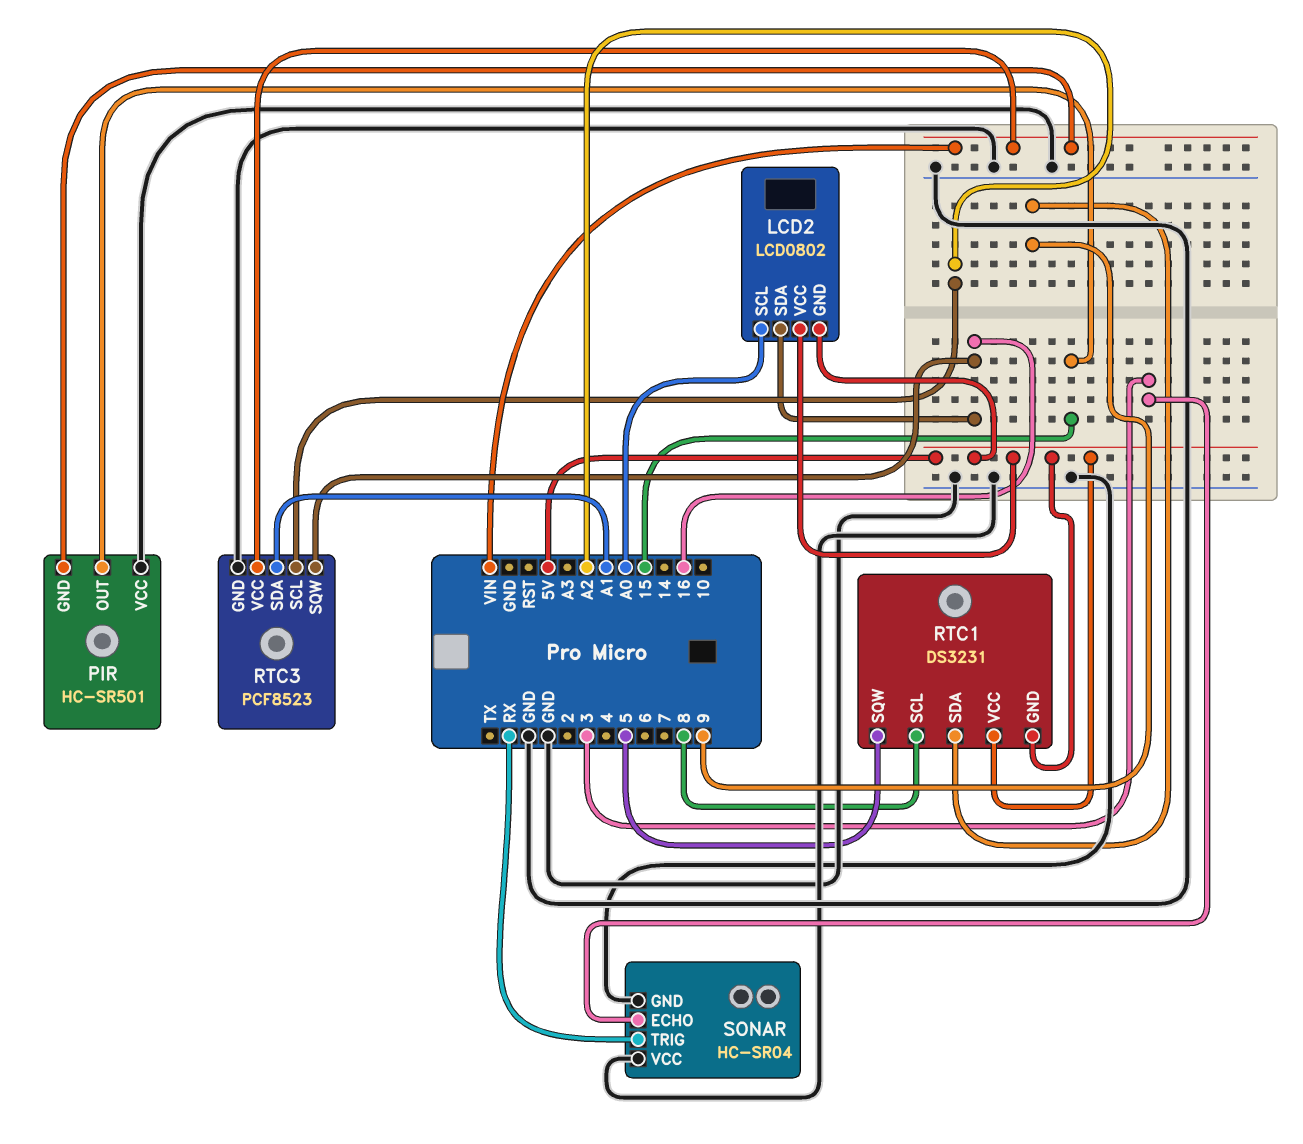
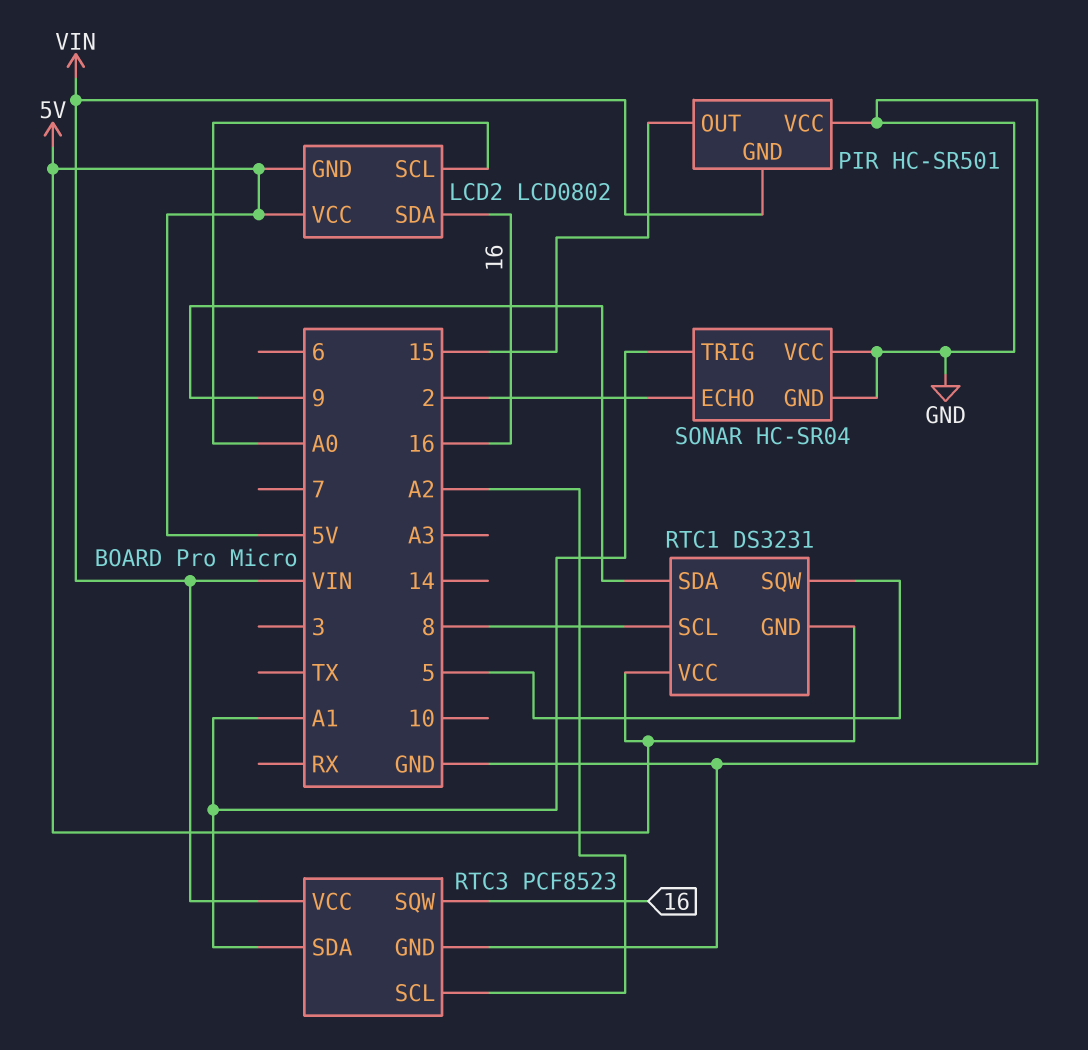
SONAR pin ECHO: 3 -> 2
SONAR pin TRIG: RX -> A1

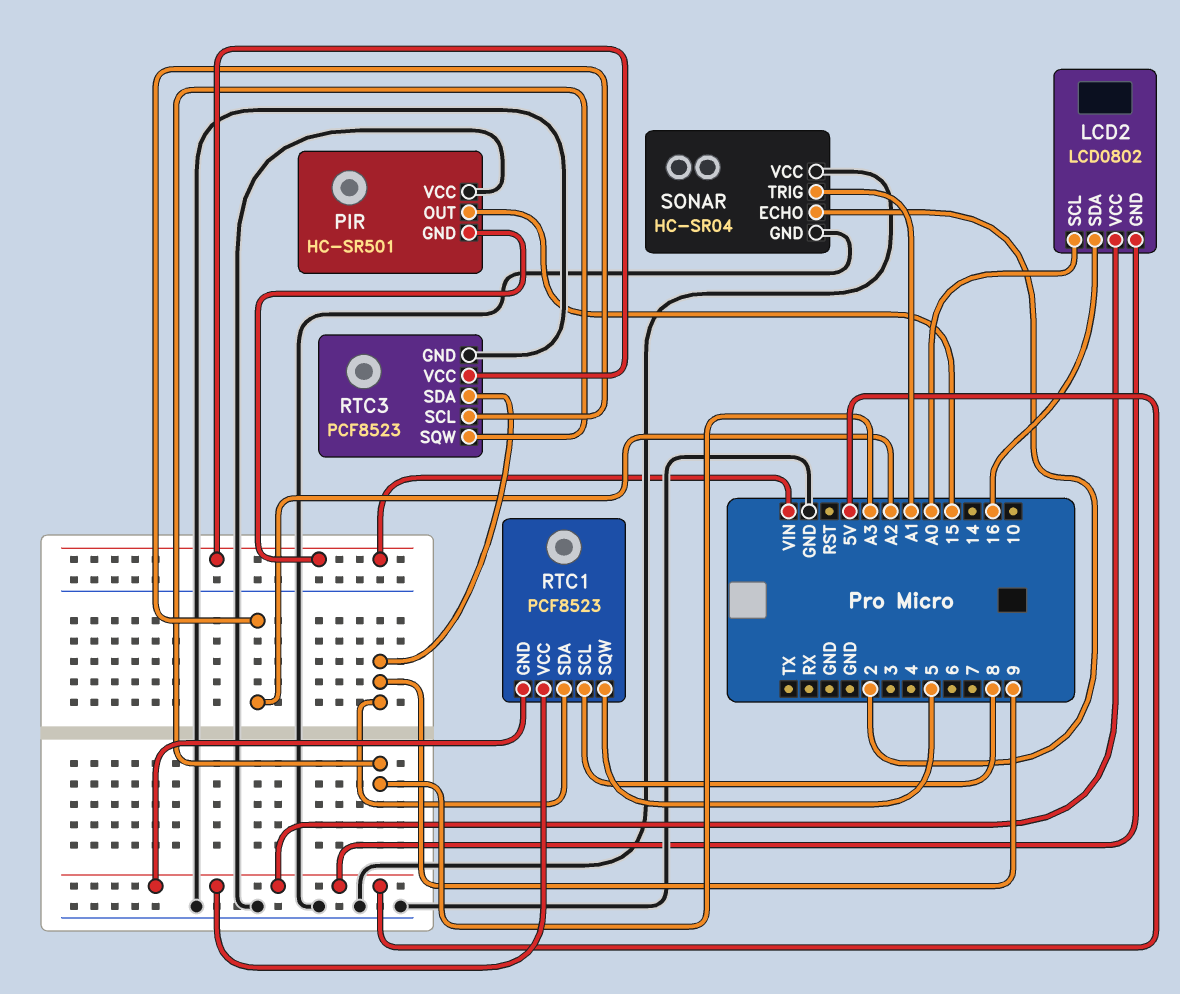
RTC1: DS3231 -> PCF8523
RTC3 pin SDA: A1 -> 9
RTC3 pin SQW: 16 -> A3

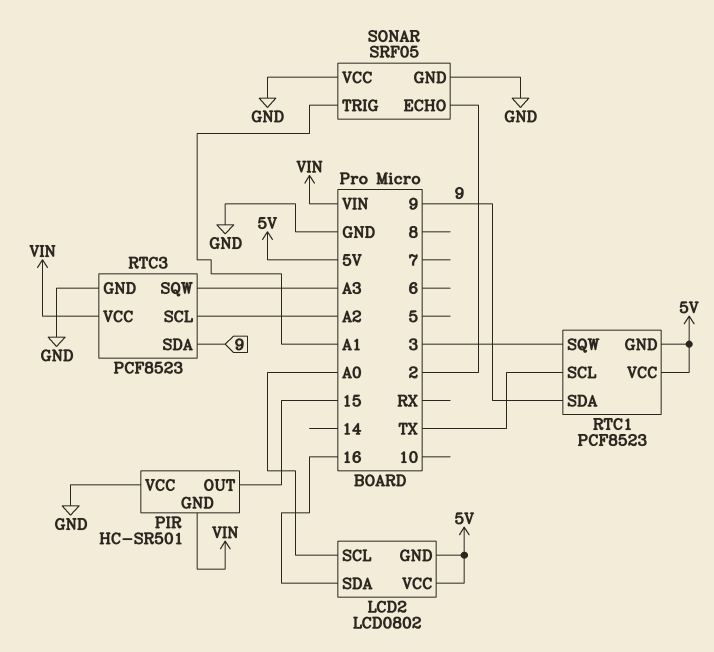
RTC1 pin SCL: 8 -> TX
RTC1 pin SQW: 5 -> 3
SONAR: HC-SR04 -> SRF05

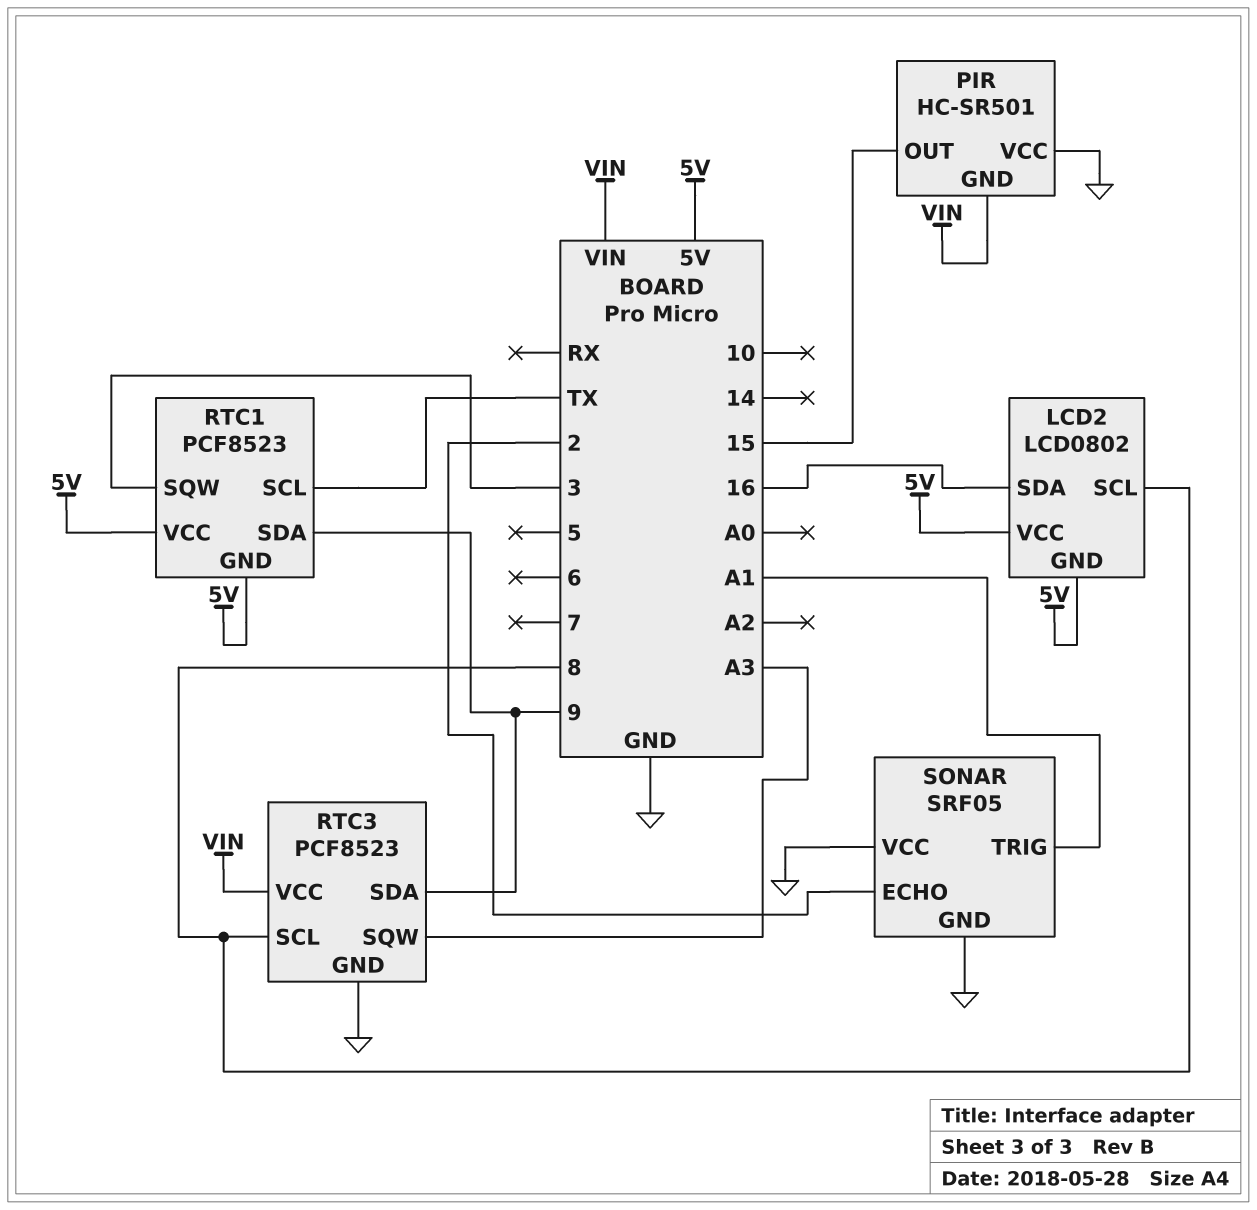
LCD2 pin SCL: A0 -> 8
RTC3 pin SCL: A2 -> 8

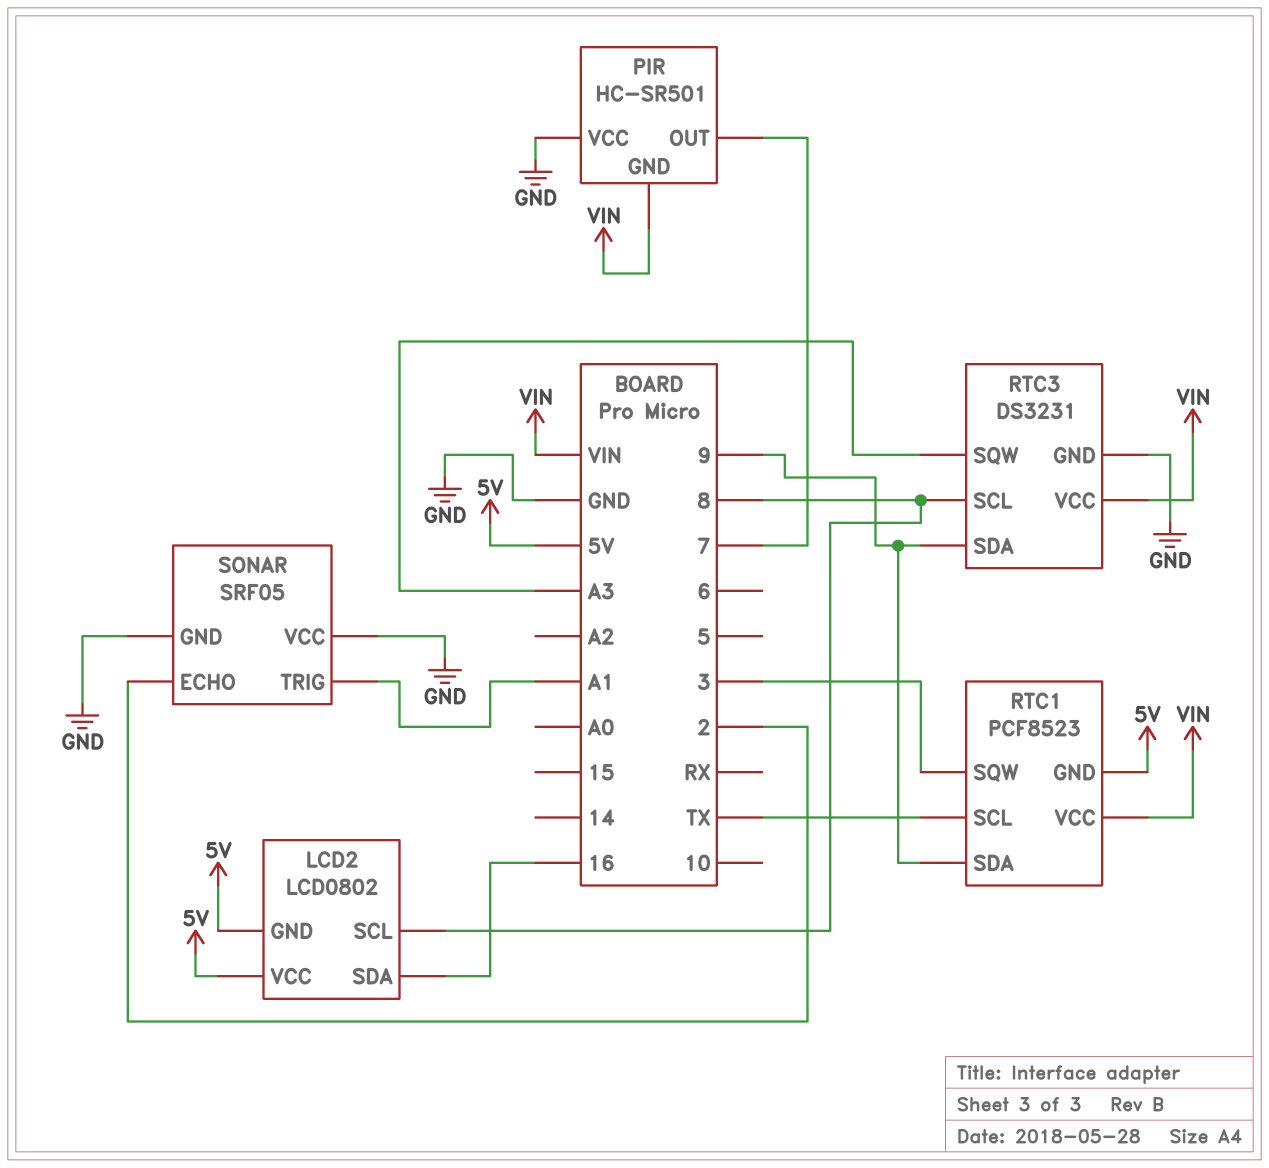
PIR pin OUT: 15 -> 7
RTC1 pin VCC: 5V -> VIN
RTC3: PCF8523 -> DS3231

